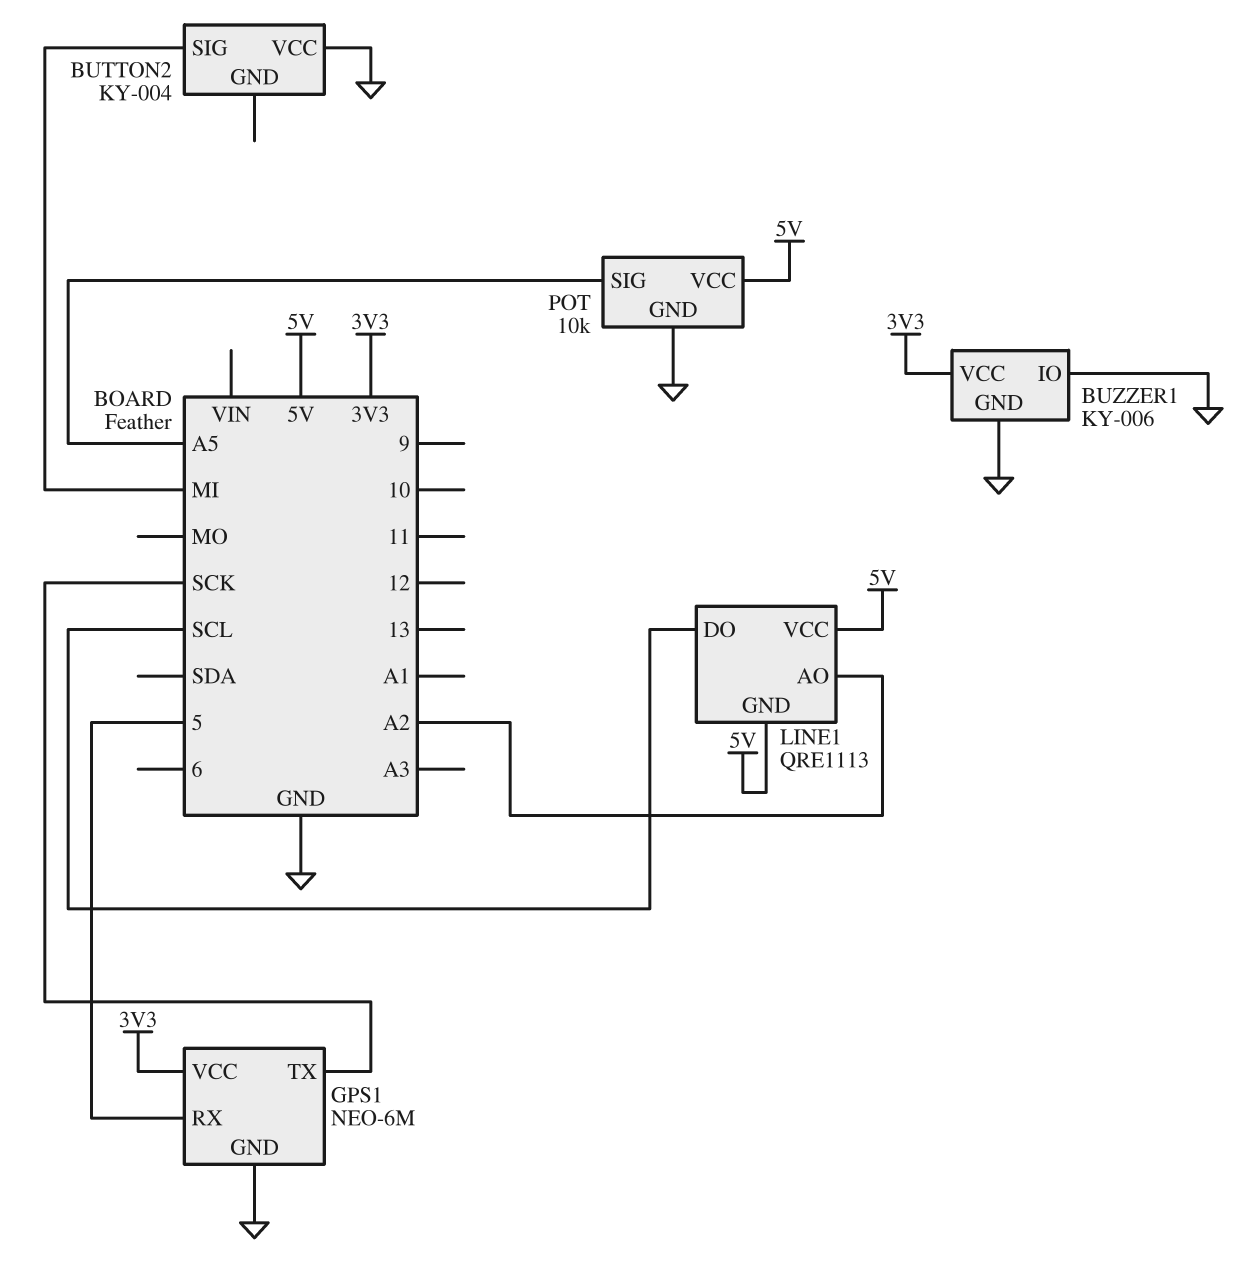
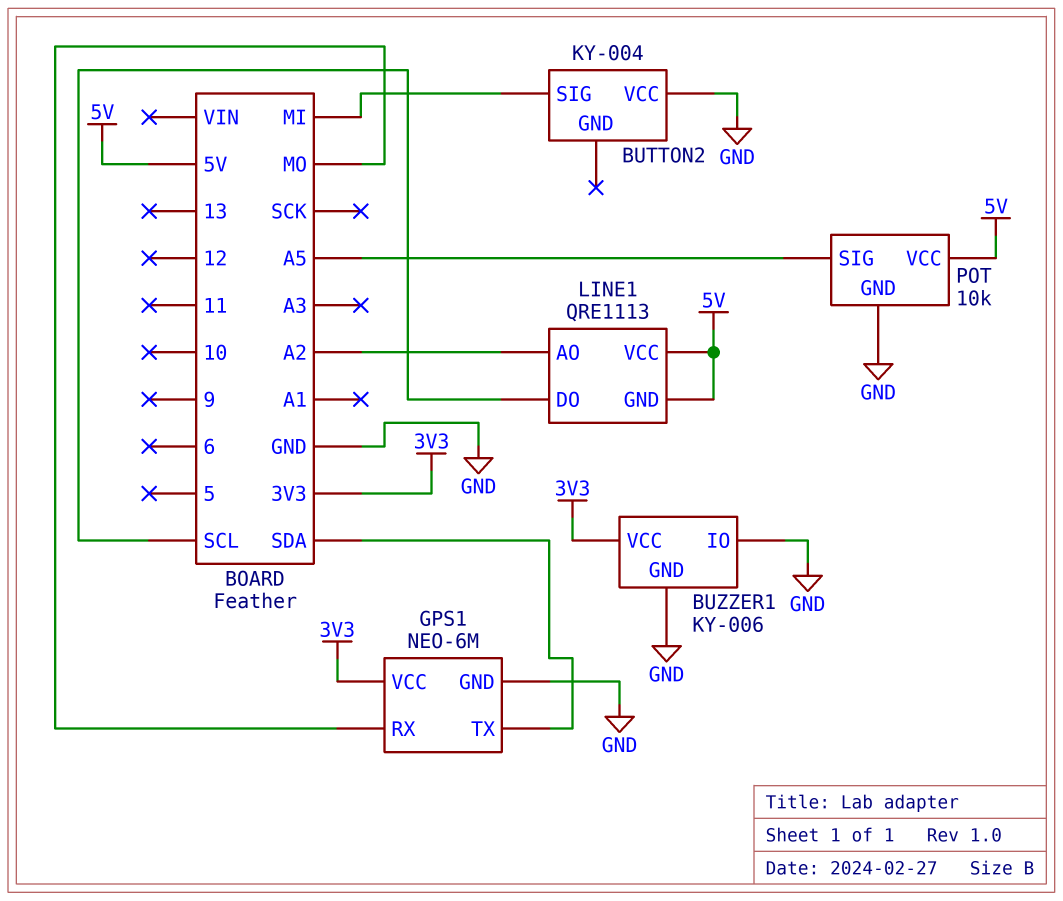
GPS1 pin RX: 5 -> MO
GPS1 pin TX: SCK -> SDA

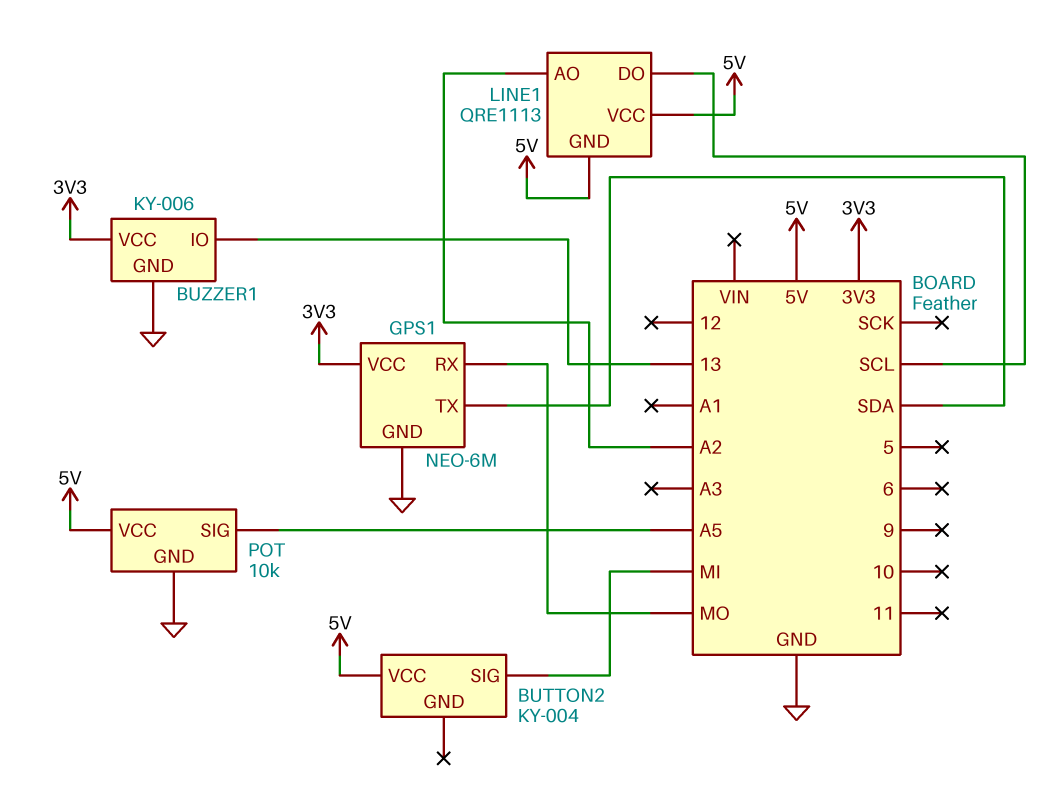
BUTTON2 pin VCC: GND -> 5V
BUZZER1 pin IO: GND -> 13

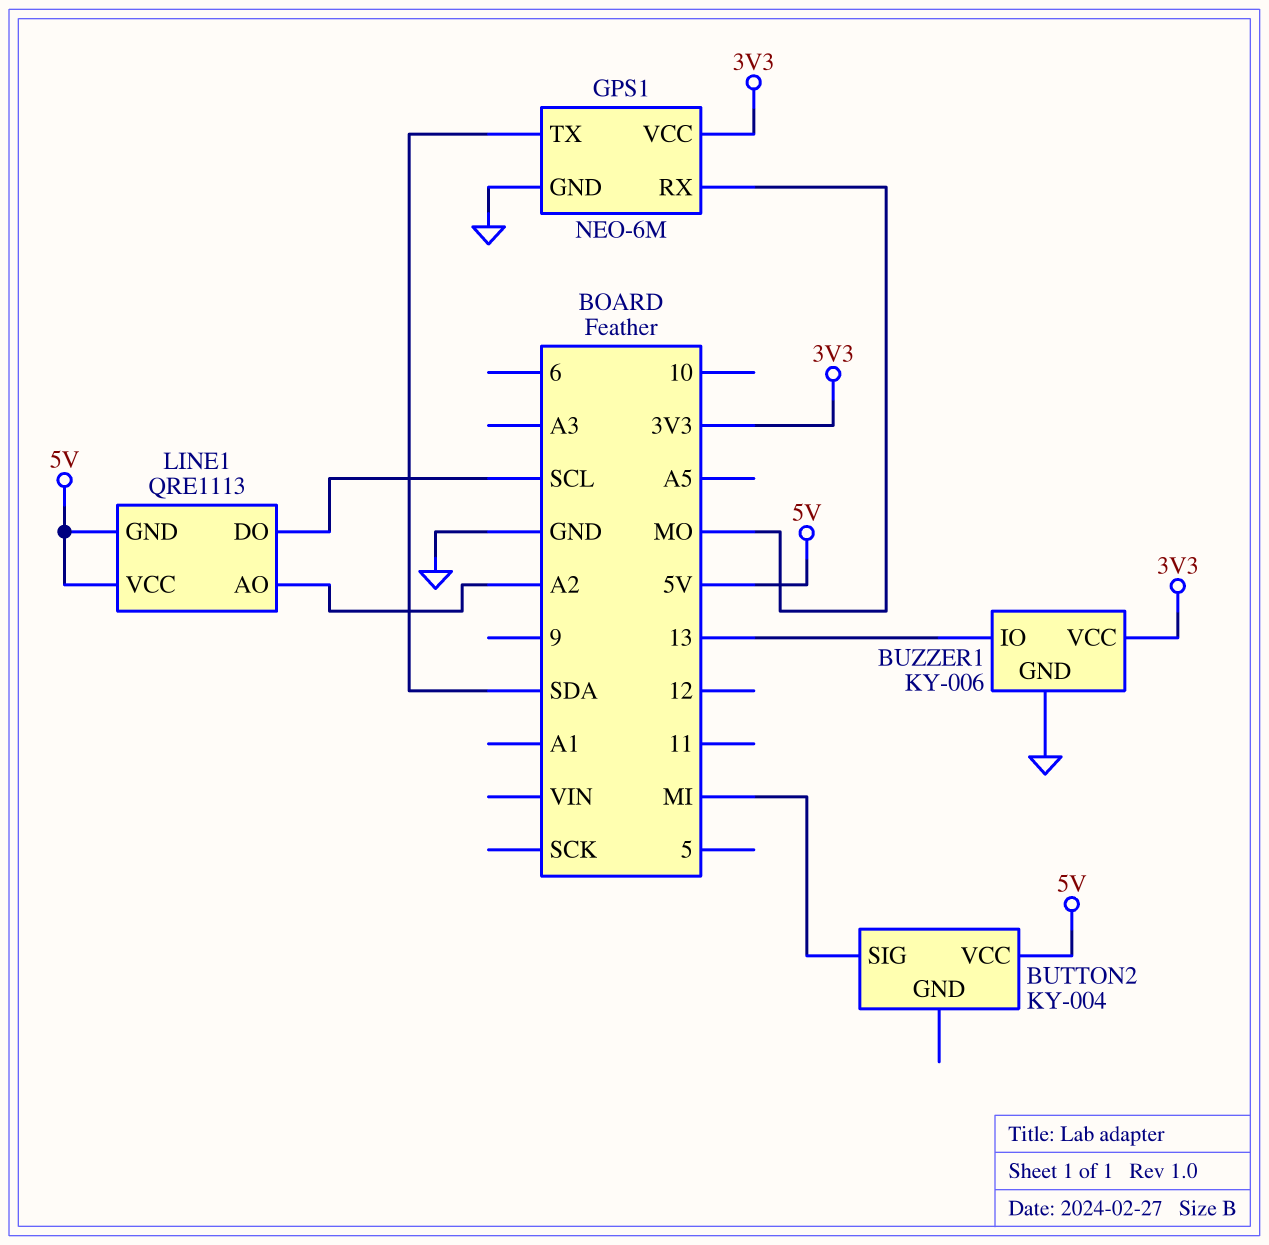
POT: 10k -> none
POT pin GND: GND -> none
POT pin SIG: A5 -> none
POT pin VCC: 5V -> none

